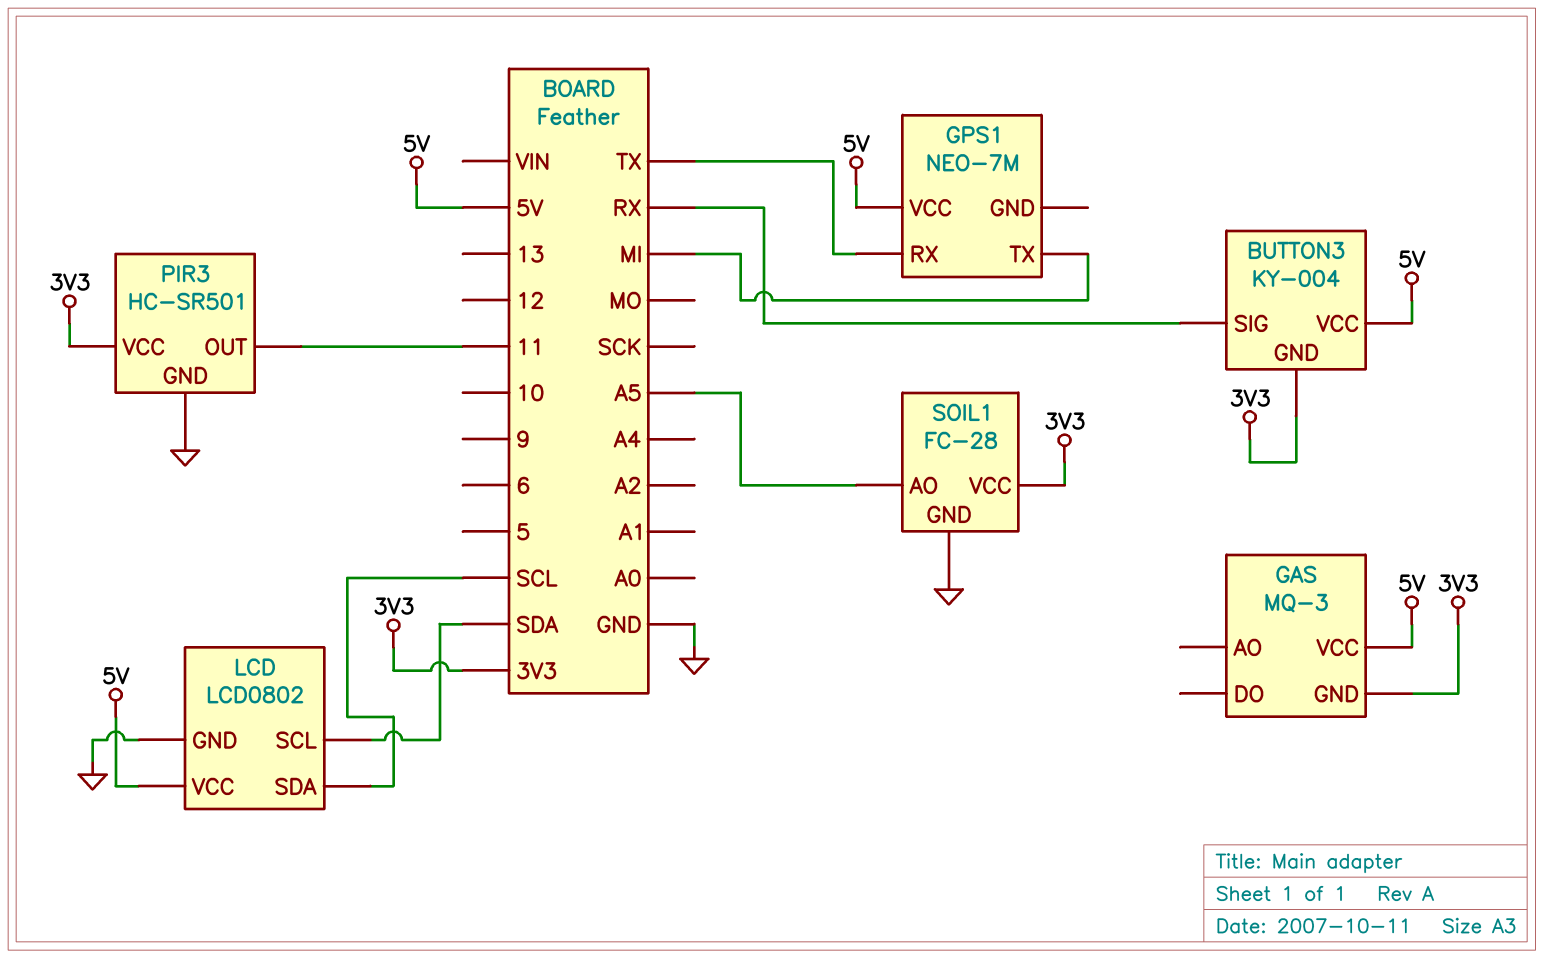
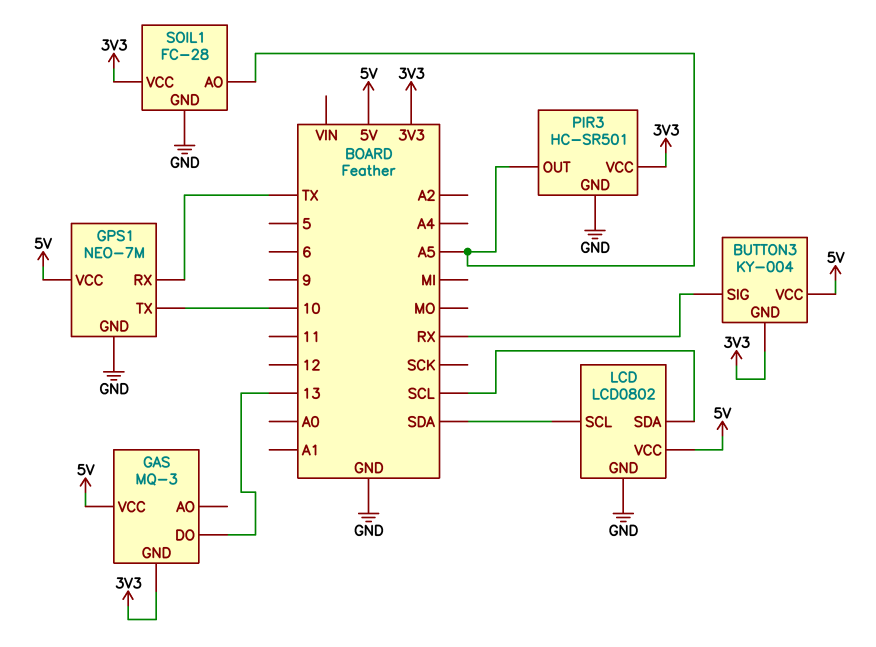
GAS pin DO: none -> 13
GPS1 pin GND: none -> GND
GPS1 pin TX: MI -> 10
PIR3 pin OUT: 11 -> A5

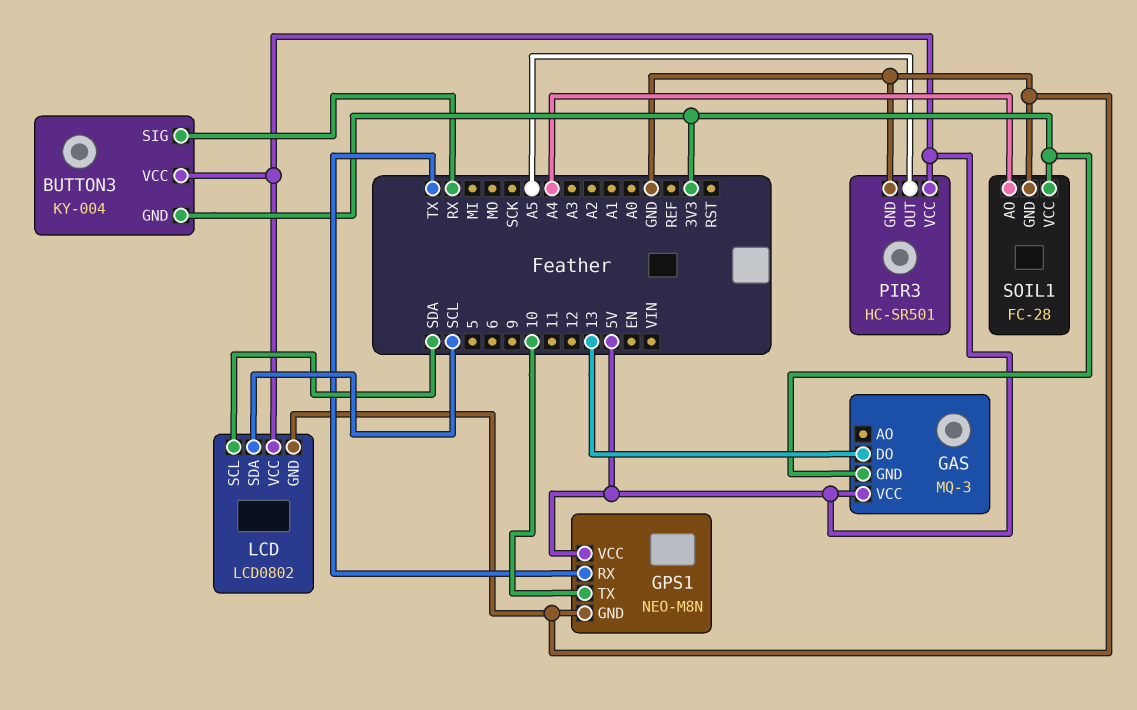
GPS1: NEO-7M -> NEO-M8N
PIR3 pin VCC: 3V3 -> 5V
SOIL1 pin AO: A5 -> A4

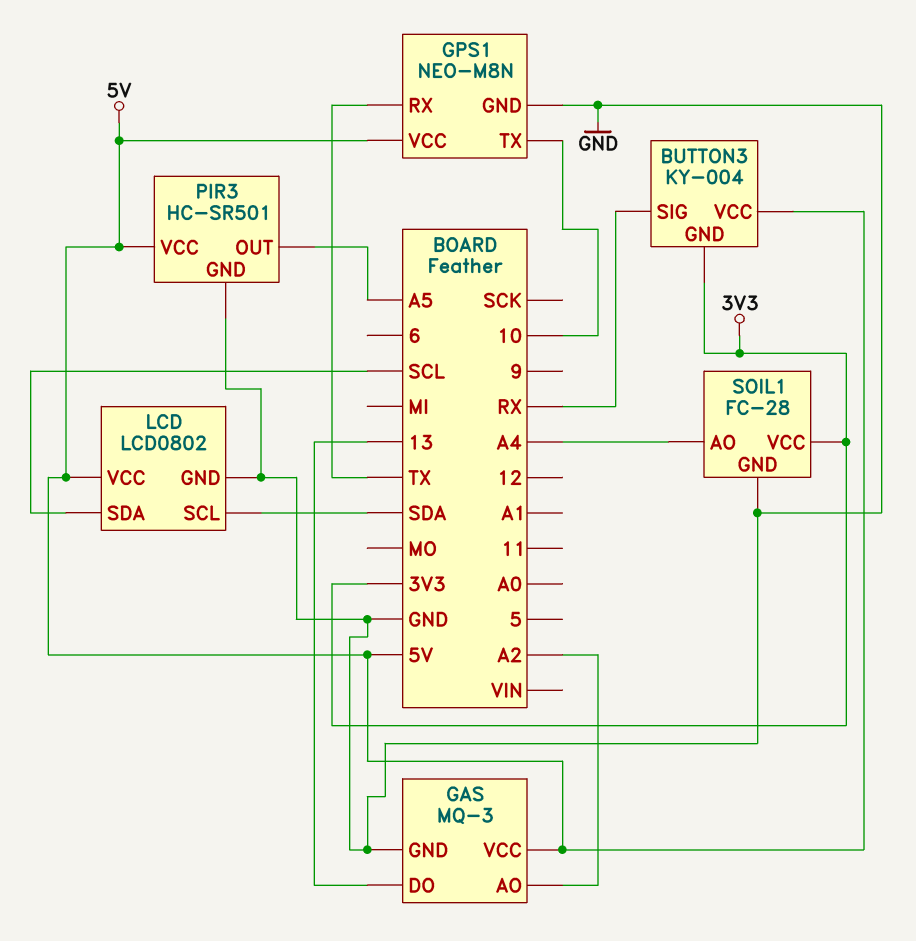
GAS pin AO: none -> A2
GAS pin GND: 3V3 -> GND

